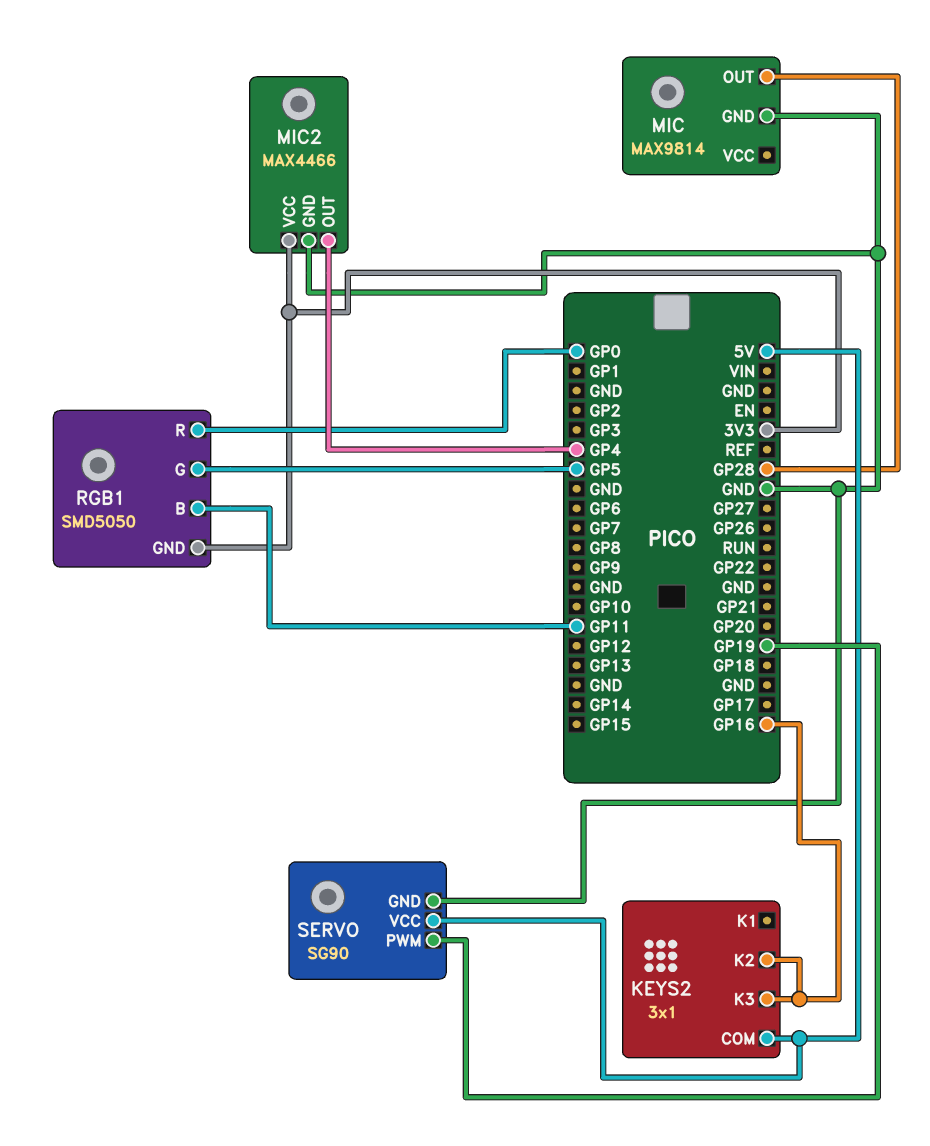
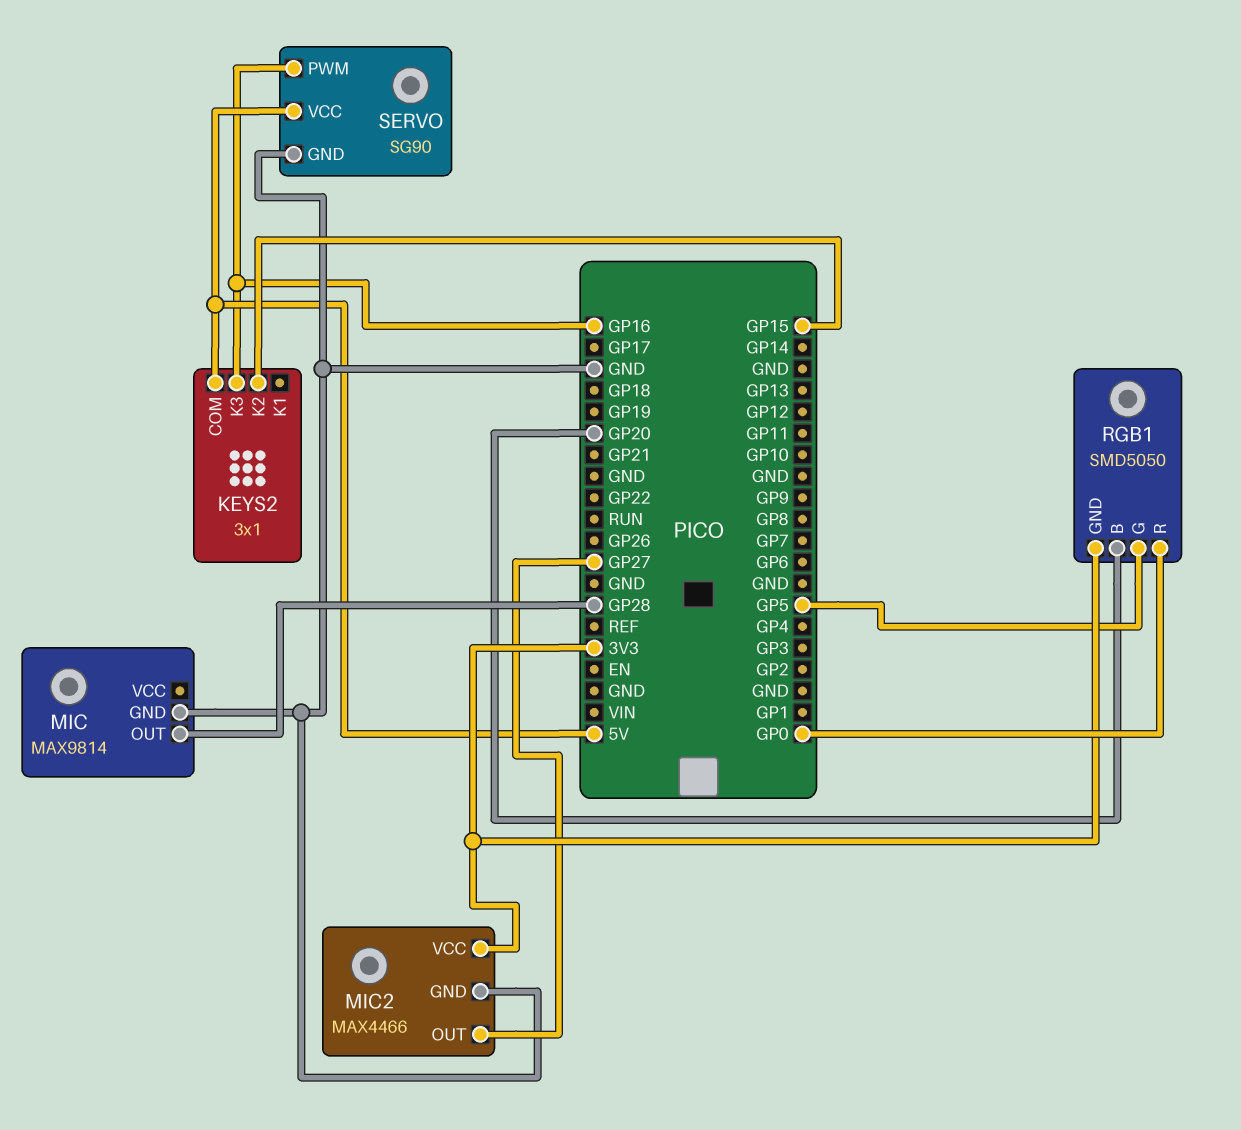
KEYS2 pin K2: GP16 -> GP15
MIC2 pin OUT: GP4 -> GP27
RGB1 pin B: GP11 -> GP20
SERVO pin PWM: GP19 -> GP16

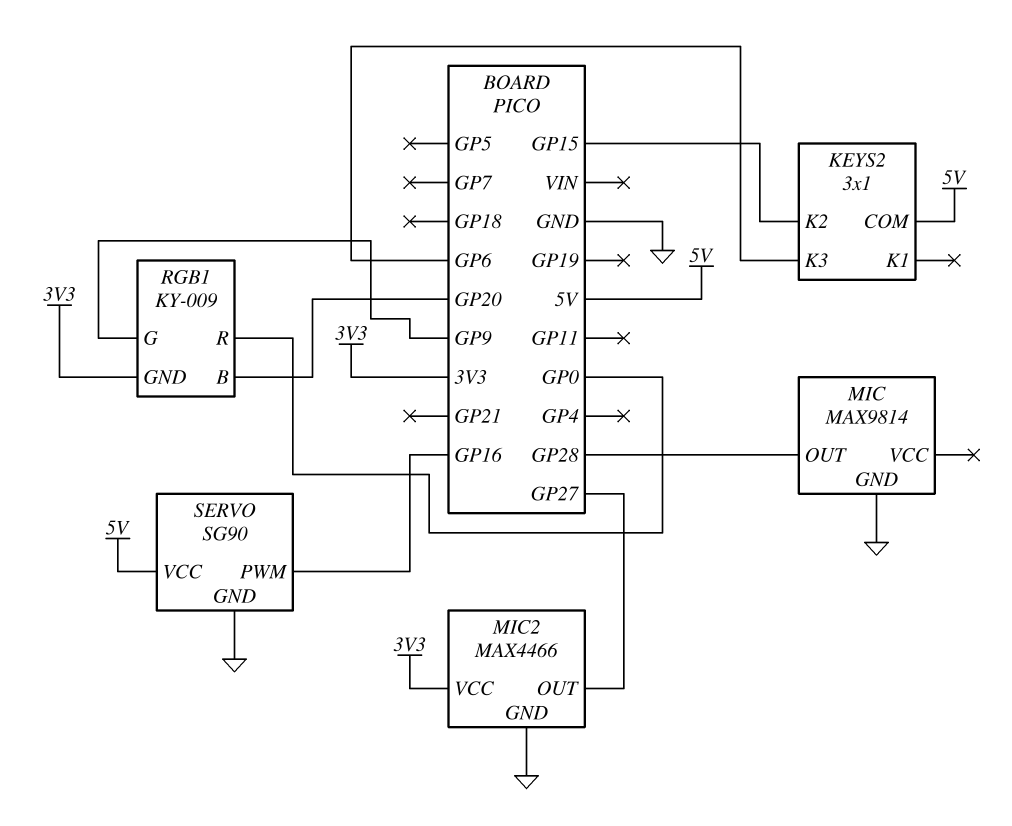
KEYS2 pin K3: GP16 -> GP6
RGB1: SMD5050 -> KY-009
RGB1 pin G: GP5 -> GP9

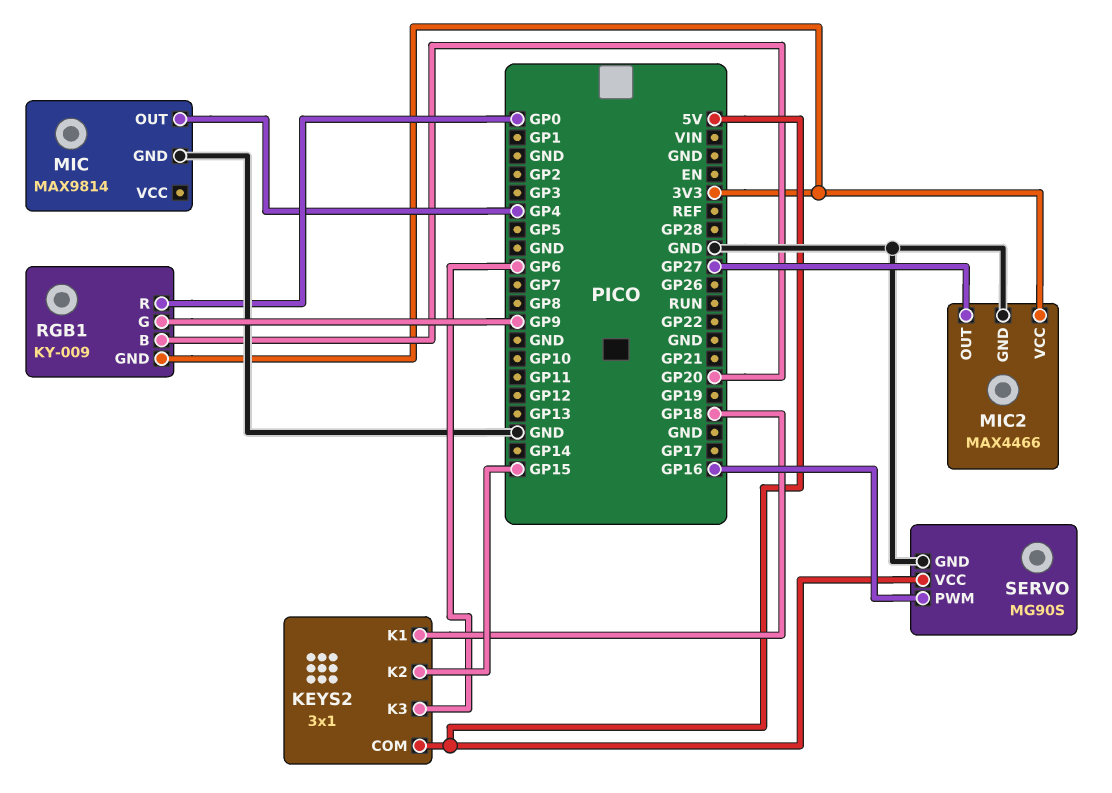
KEYS2 pin K1: none -> GP18
MIC pin OUT: GP28 -> GP4
SERVO: SG90 -> MG90S

